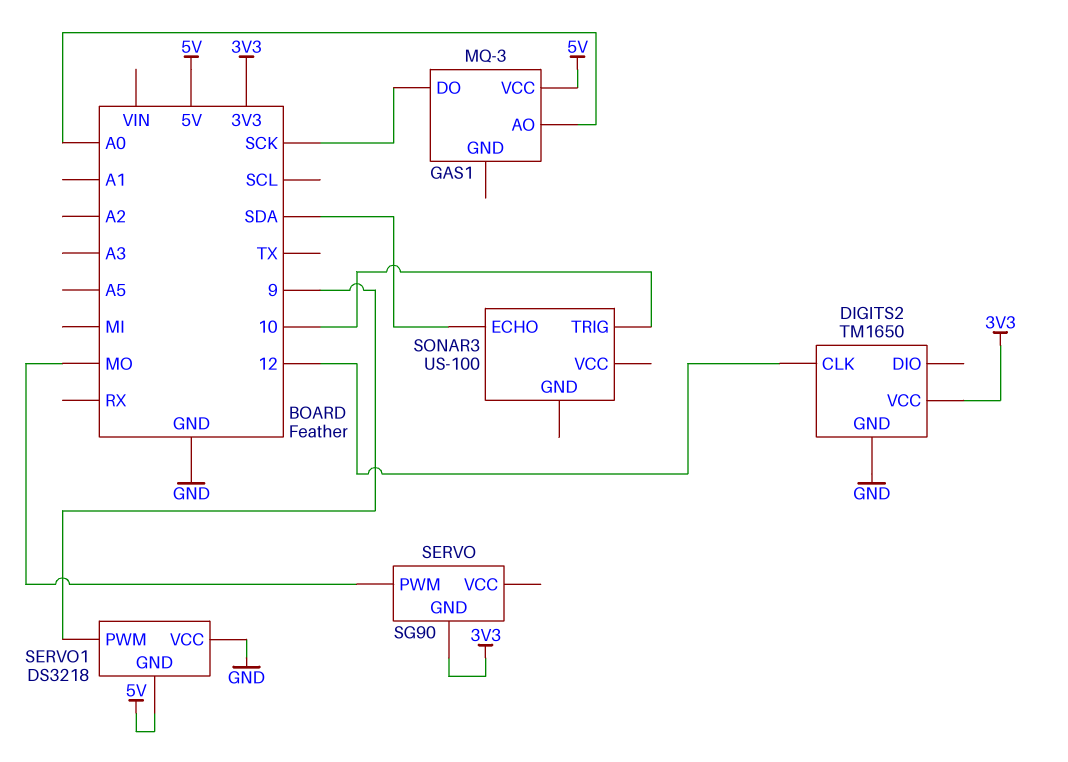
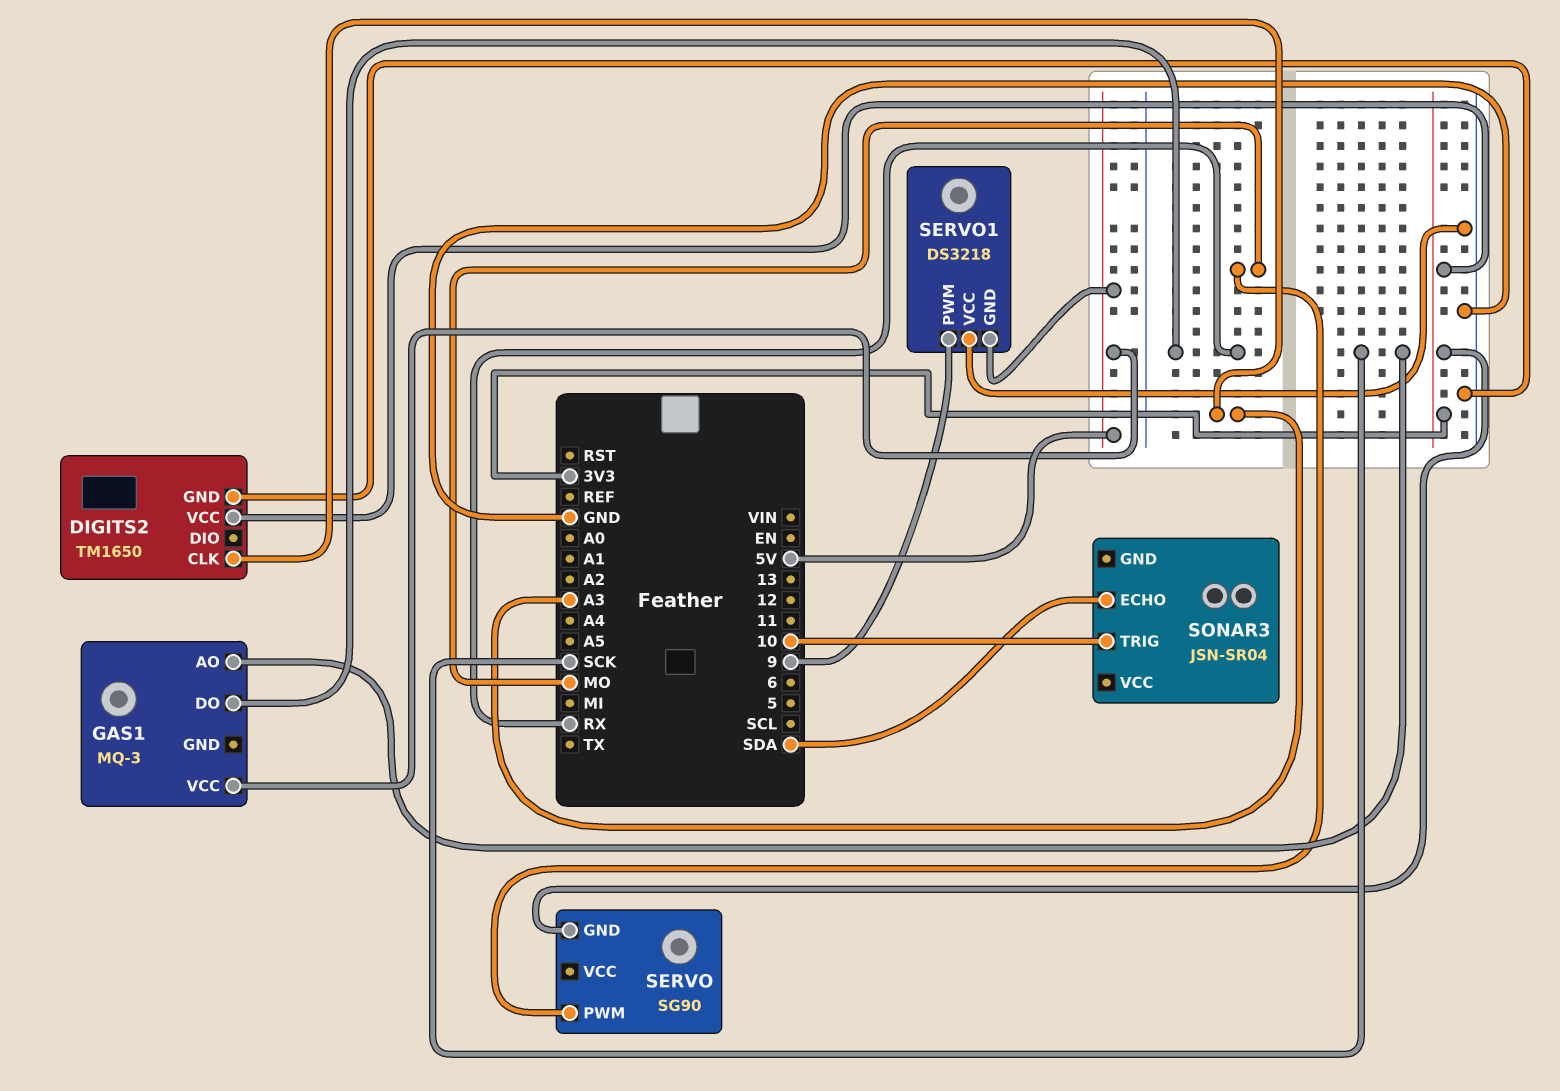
DIGITS2 pin CLK: 12 -> A3
GAS1 pin AO: A0 -> SCK
GAS1 pin DO: SCK -> RX
SONAR3: US-100 -> JSN-SR04

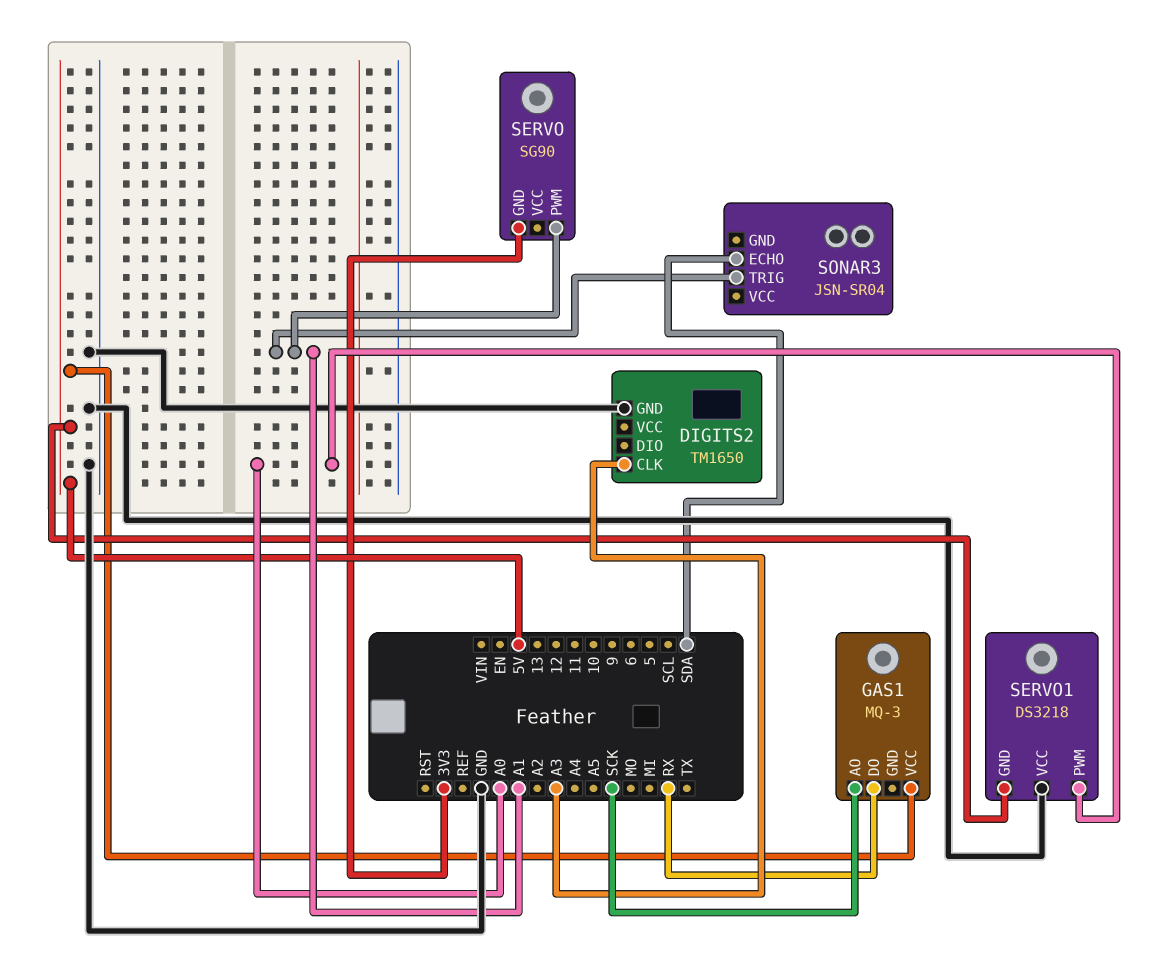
DIGITS2 pin VCC: 3V3 -> none
SERVO pin PWM: MO -> A1
SERVO1 pin PWM: 9 -> A0
SONAR3 pin TRIG: 10 -> A1

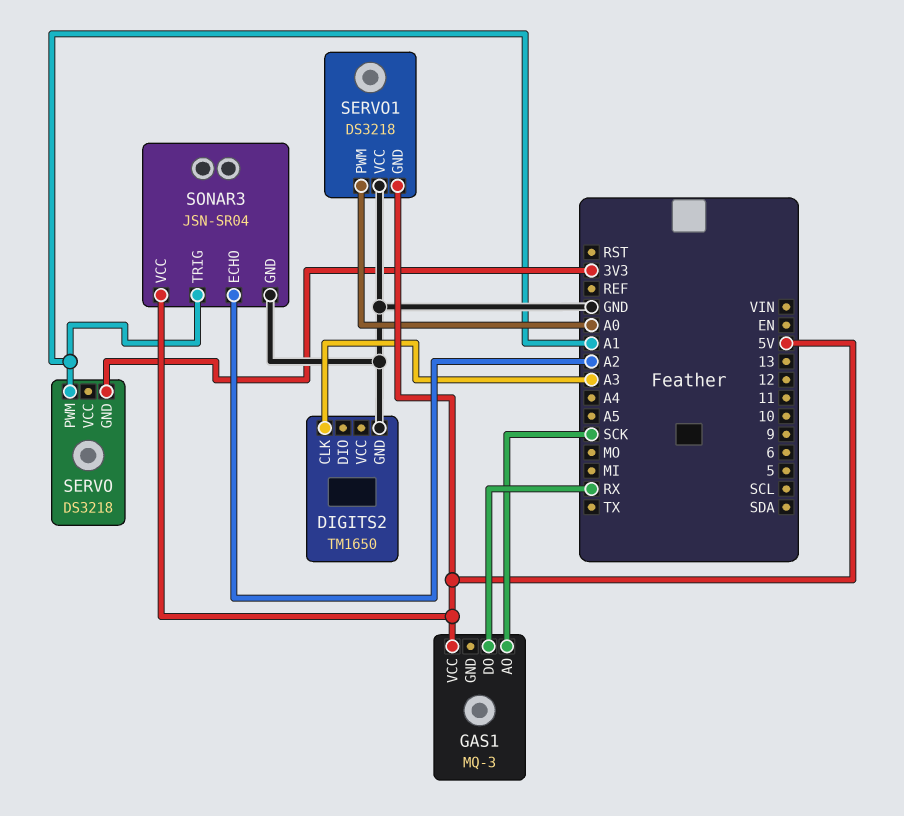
SERVO: SG90 -> DS3218
SONAR3 pin ECHO: SDA -> A2
SONAR3 pin GND: none -> GND
SONAR3 pin VCC: none -> 5V

